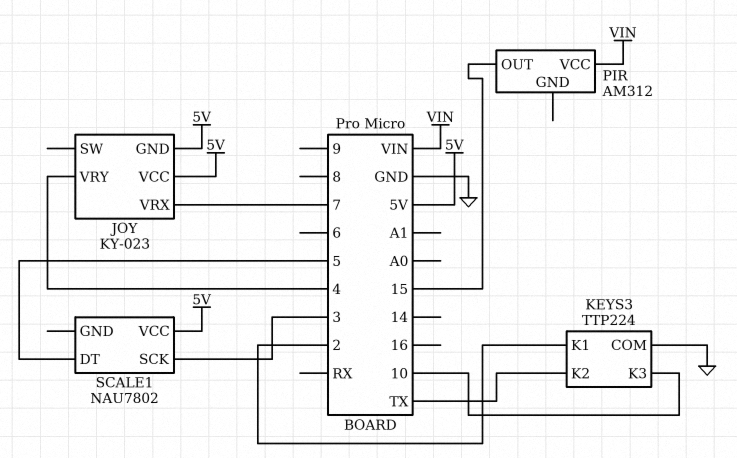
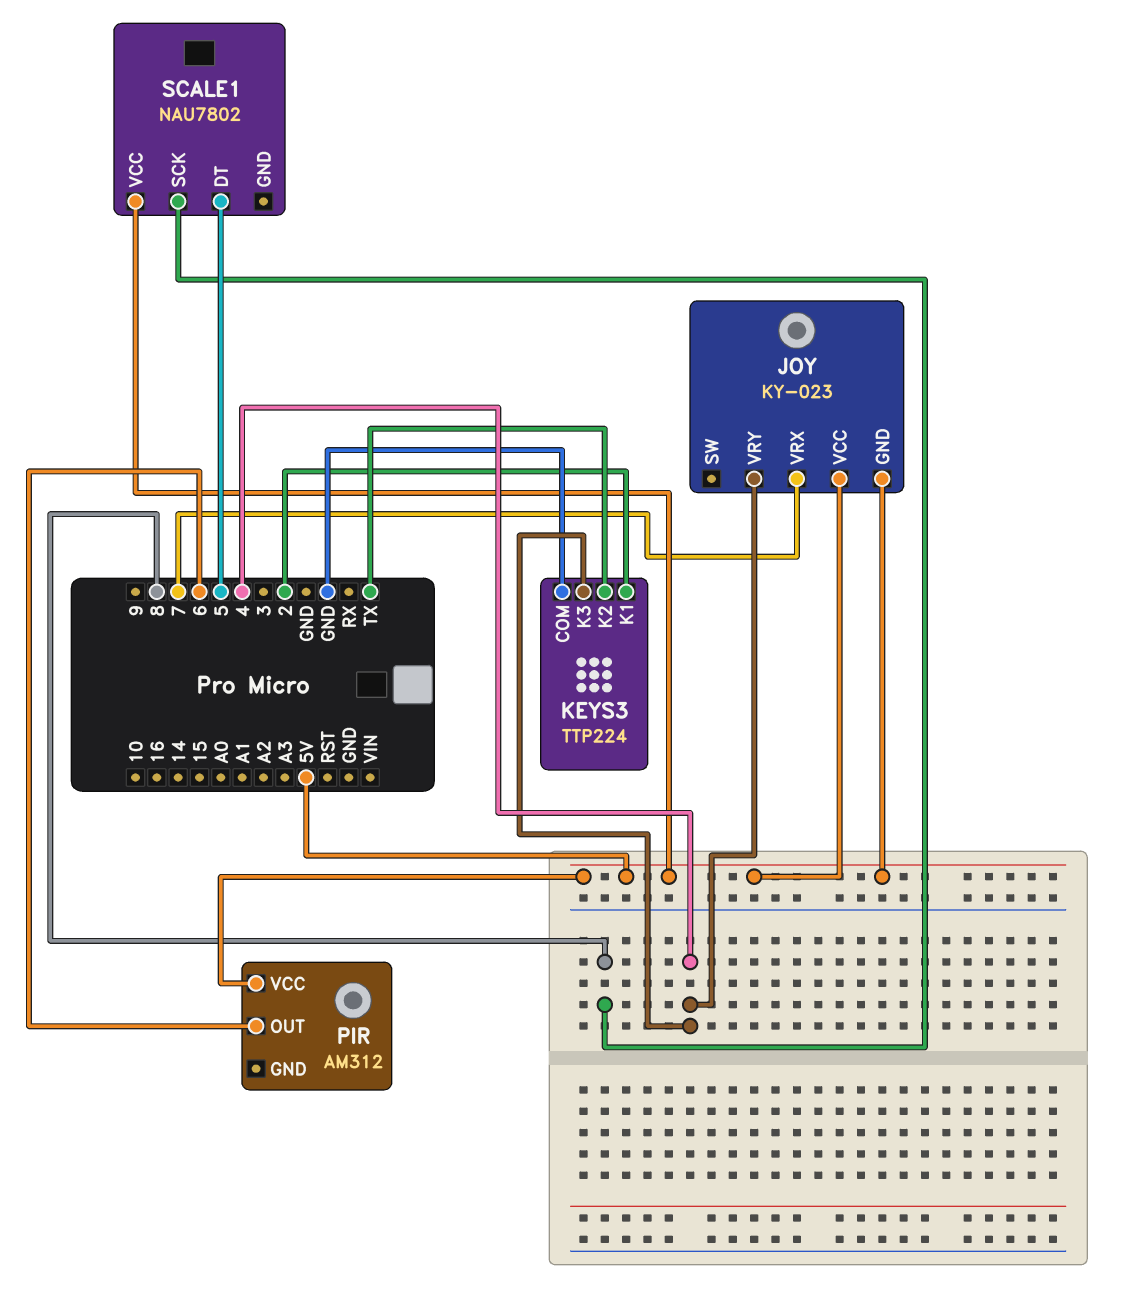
KEYS3 pin K3: 10 -> 4
PIR pin OUT: 15 -> 6
PIR pin VCC: VIN -> 5V
SCALE1 pin SCK: 3 -> 8

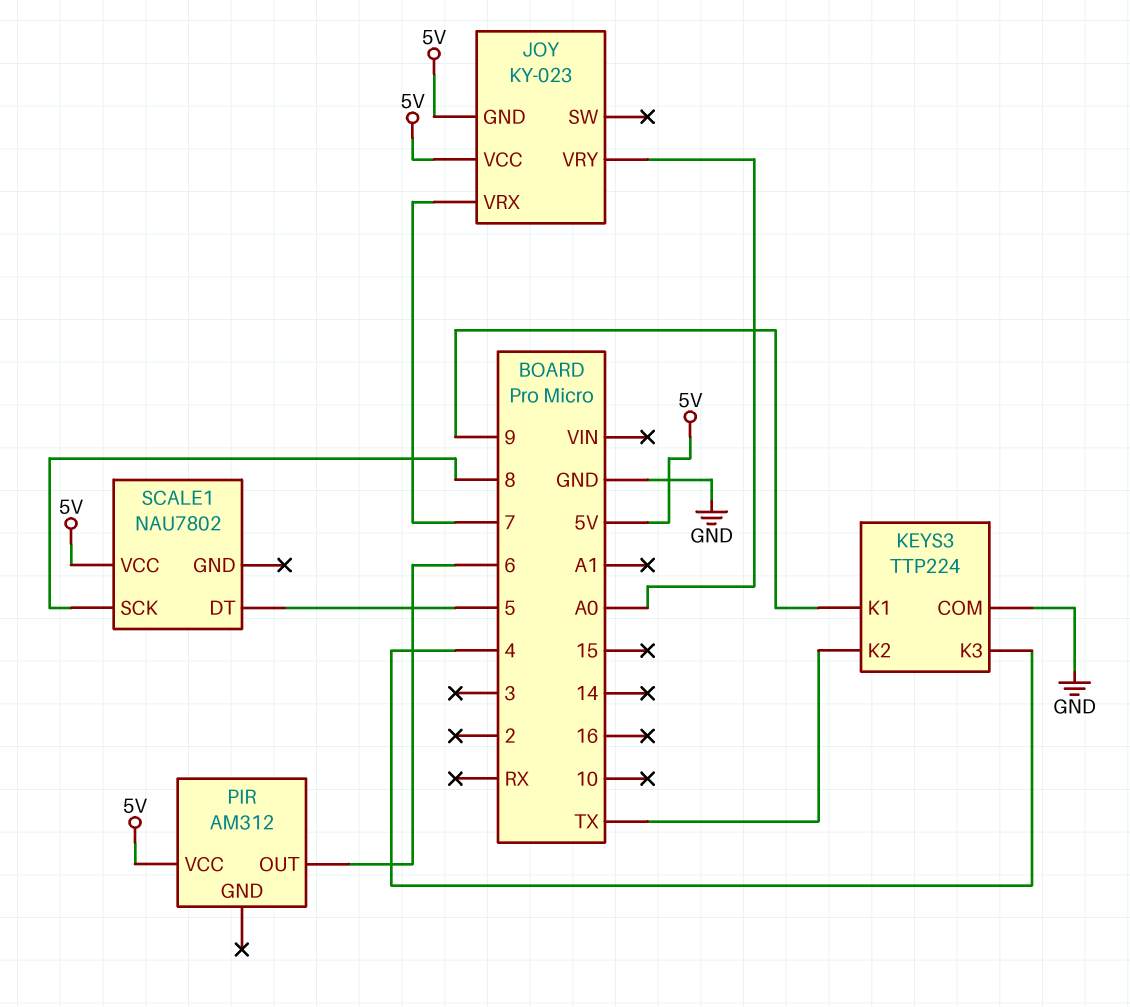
JOY pin VRY: 4 -> A0
KEYS3 pin K1: 2 -> 9

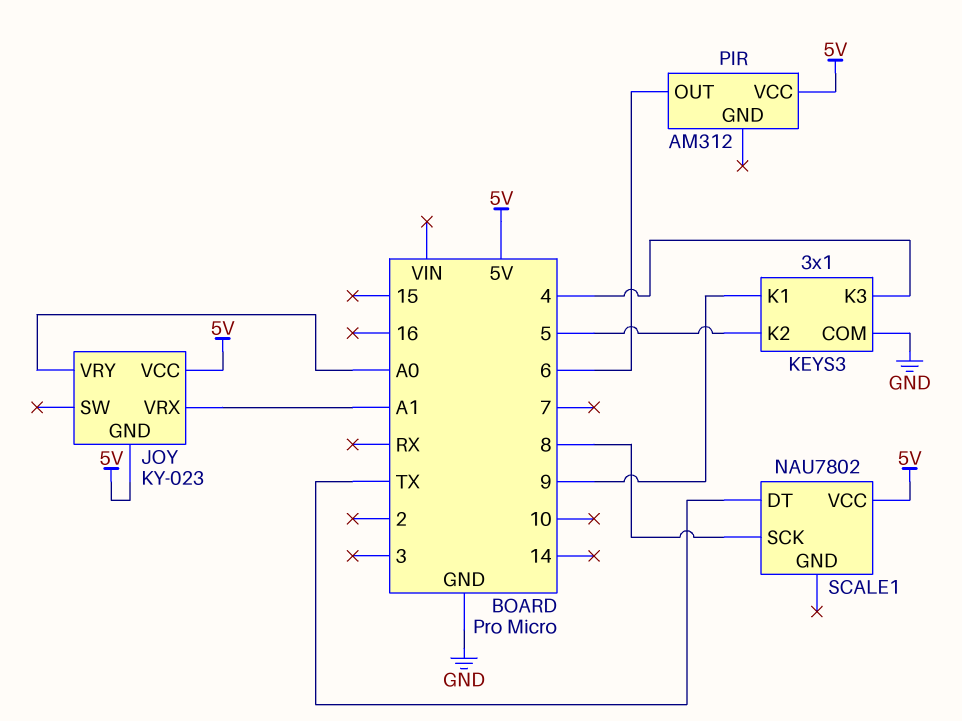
JOY pin VRX: 7 -> A1
KEYS3: TTP224 -> 3x1
KEYS3 pin K2: TX -> 5
SCALE1 pin DT: 5 -> TX

